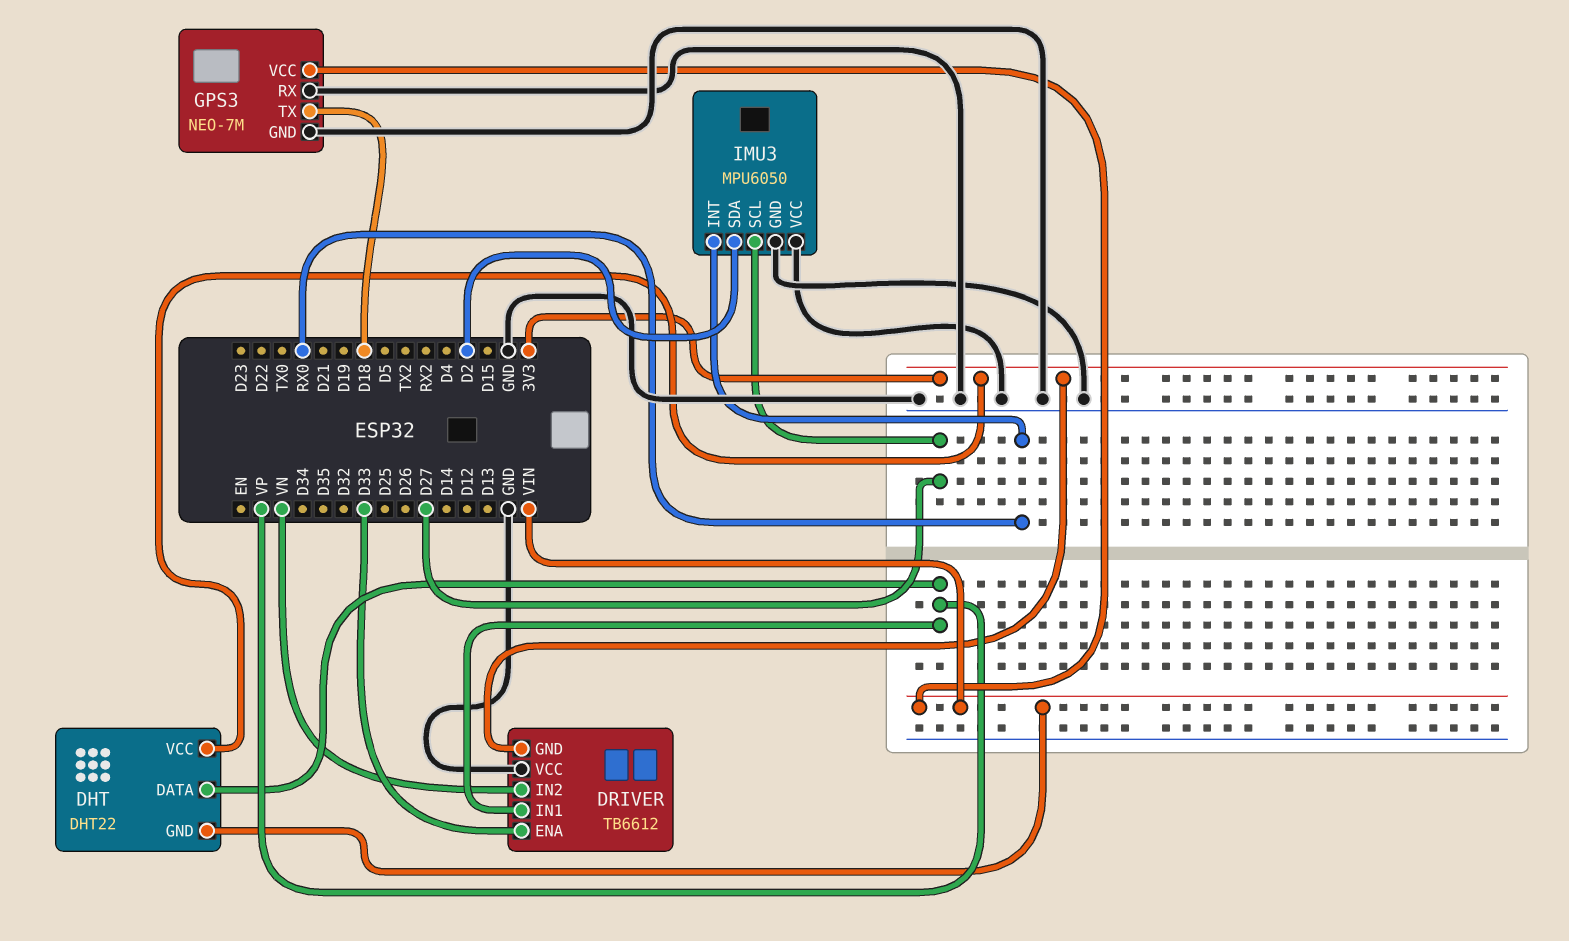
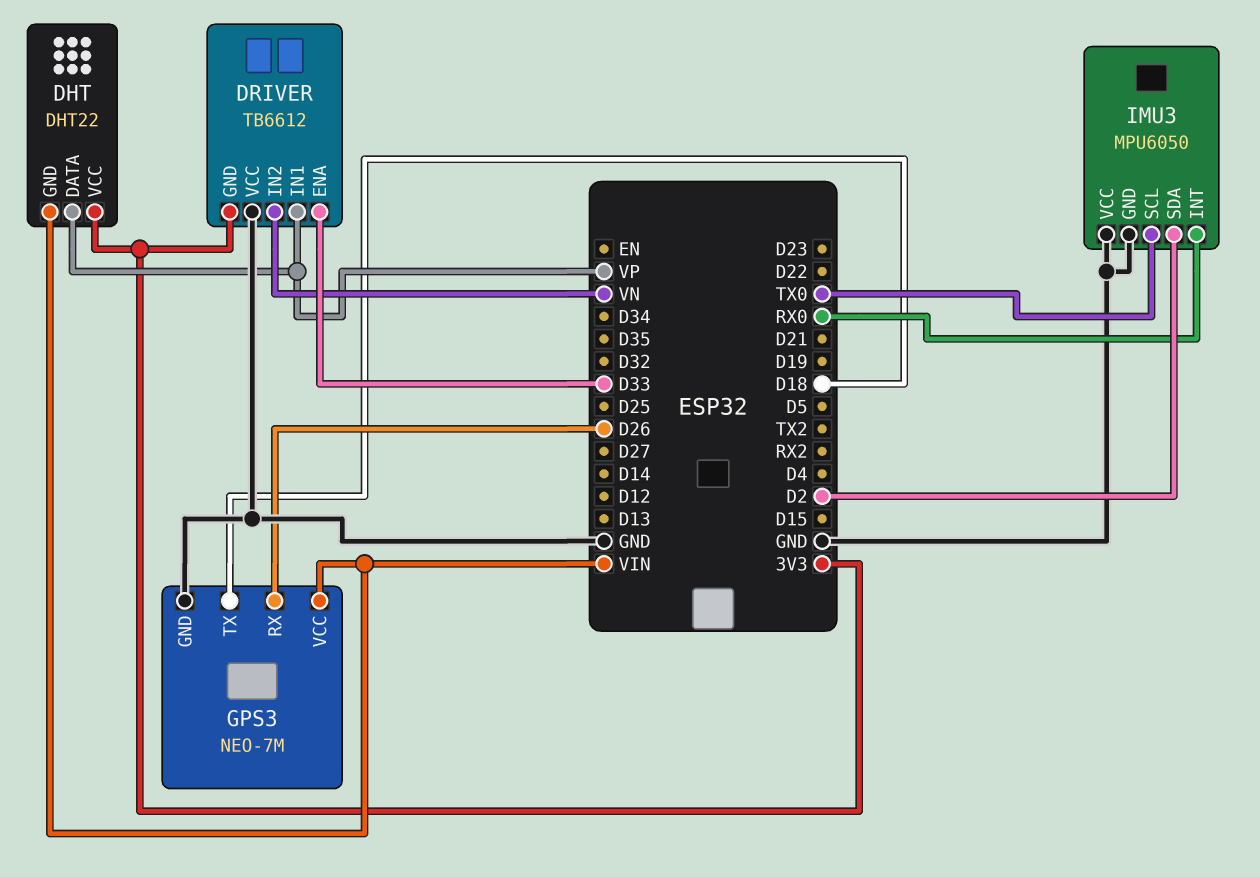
GPS3 pin RX: GND -> D26
IMU3 pin SCL: D27 -> TX0

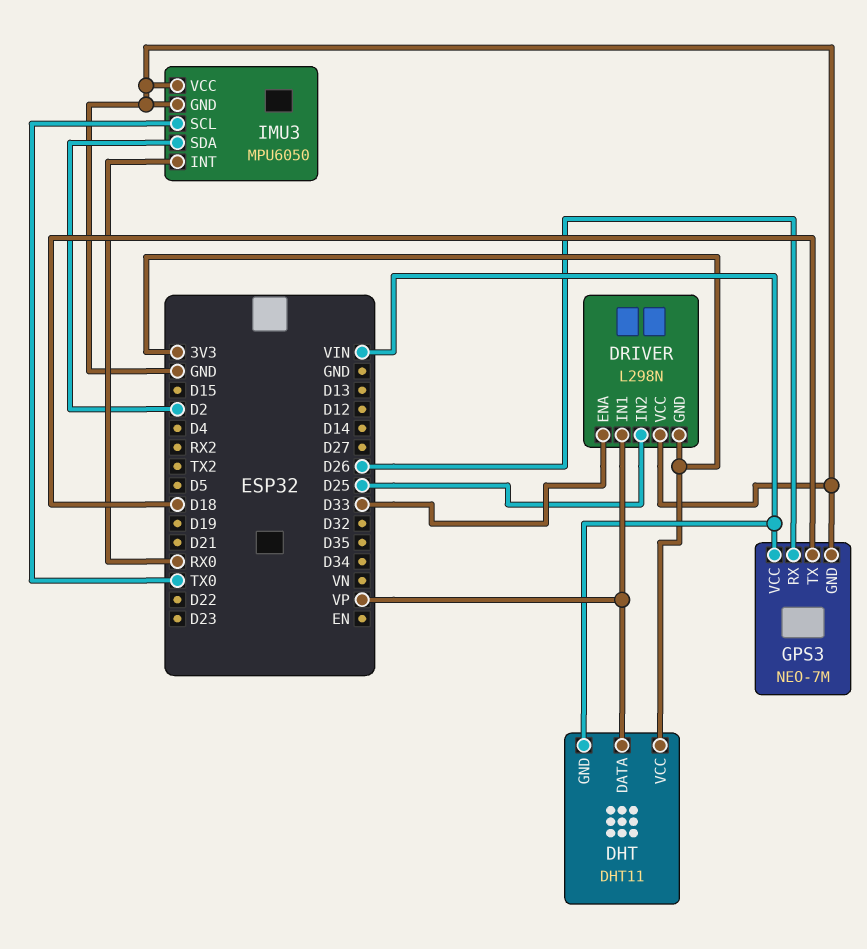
DHT: DHT22 -> DHT11
DRIVER: TB6612 -> L298N
DRIVER pin IN2: VN -> D25

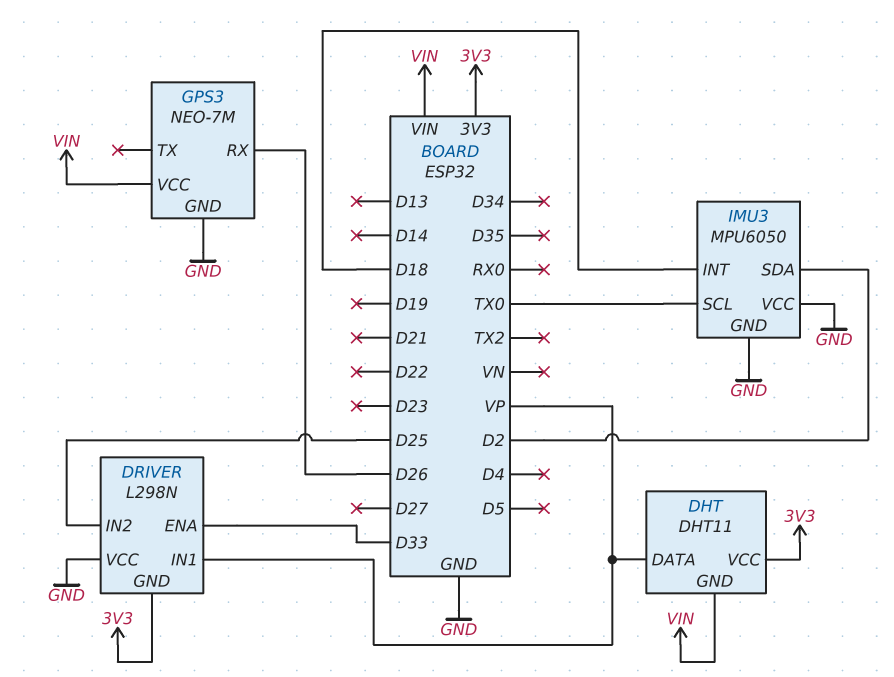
GPS3 pin TX: D18 -> none
IMU3 pin INT: RX0 -> D18

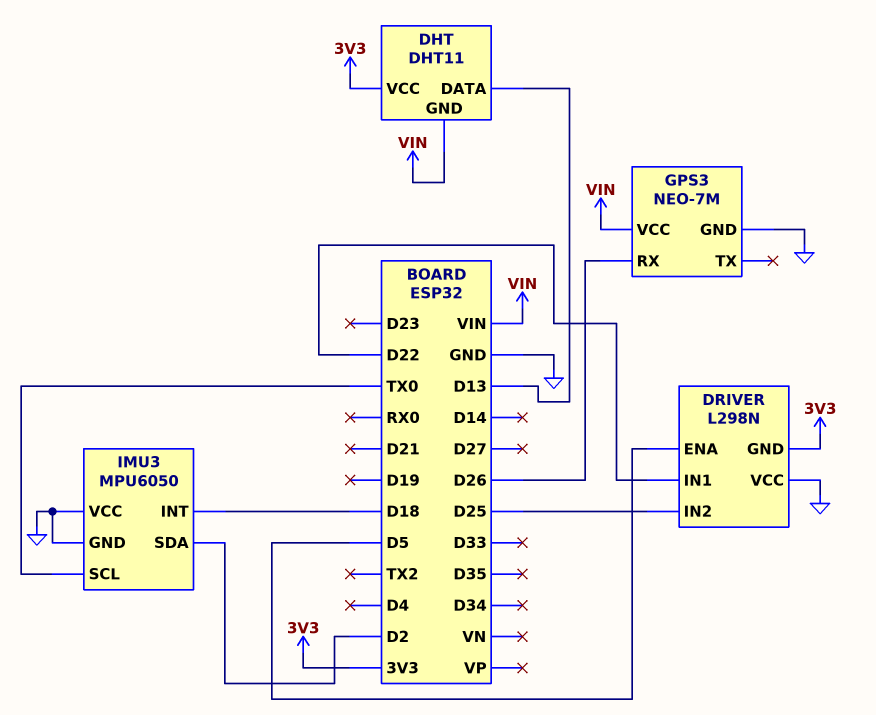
DHT pin DATA: VP -> D13
DRIVER pin ENA: D33 -> D5
DRIVER pin IN1: VP -> D22

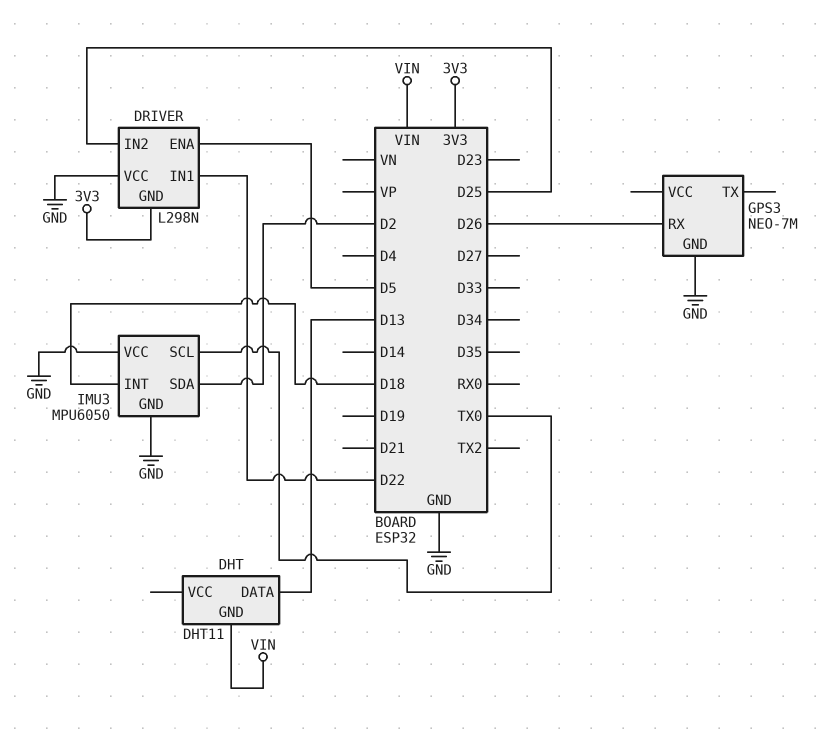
DHT pin VCC: 3V3 -> none
GPS3 pin VCC: VIN -> none

